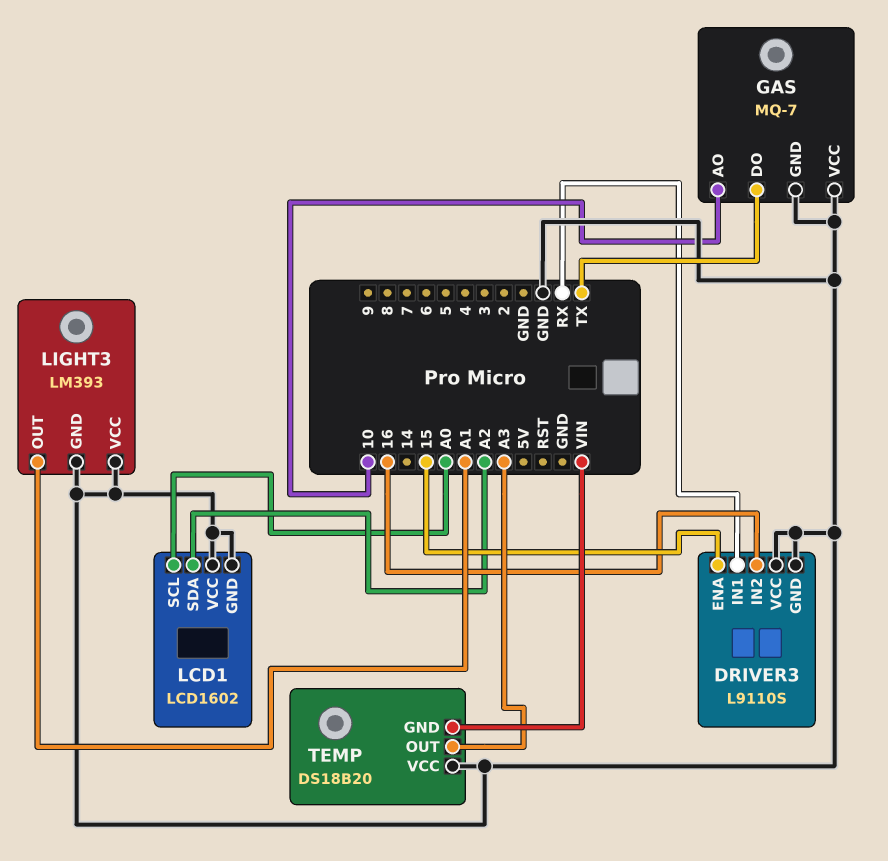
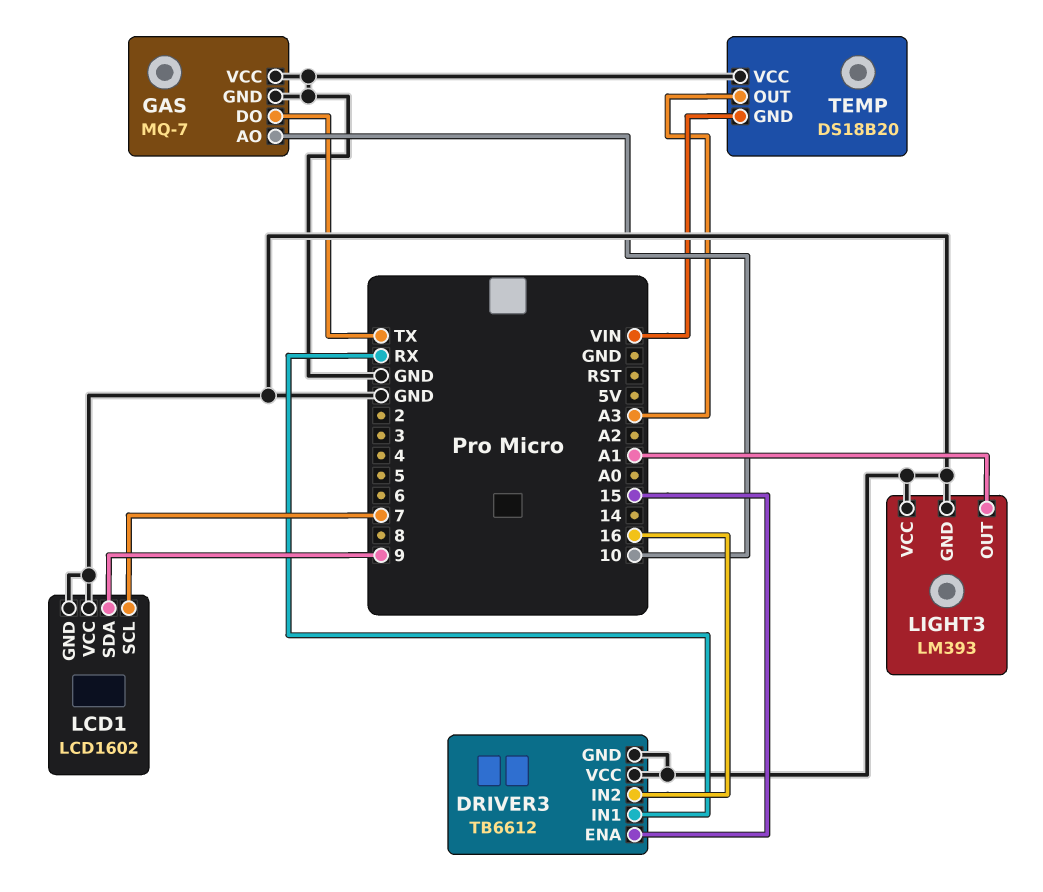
DRIVER3: L9110S -> TB6612
LCD1 pin SCL: A0 -> 7
LCD1 pin SDA: A2 -> 9

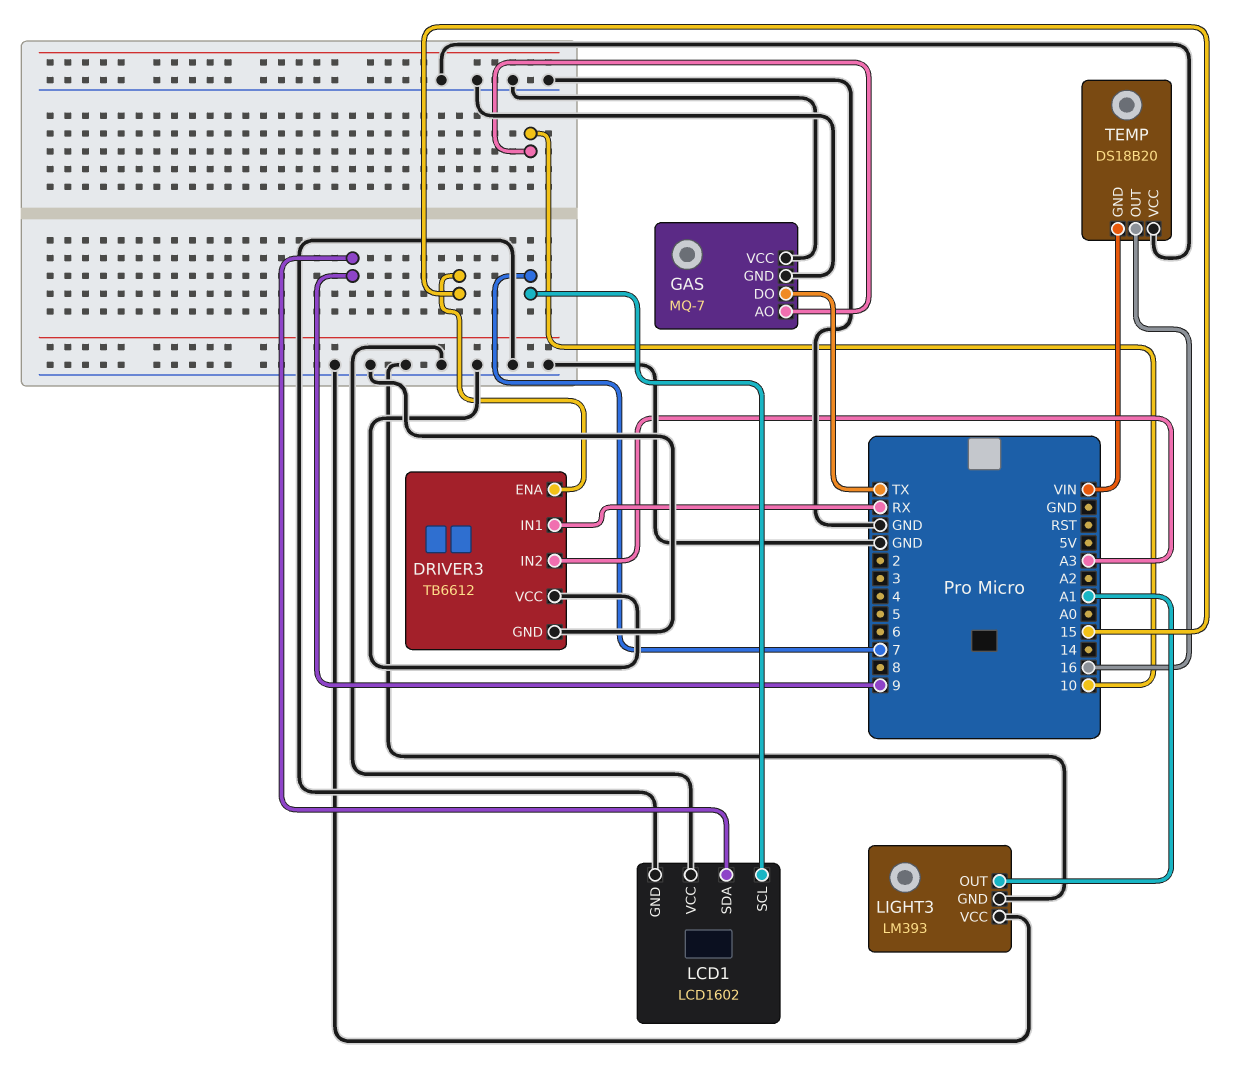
DRIVER3 pin IN2: 16 -> A3
TEMP pin OUT: A3 -> 16

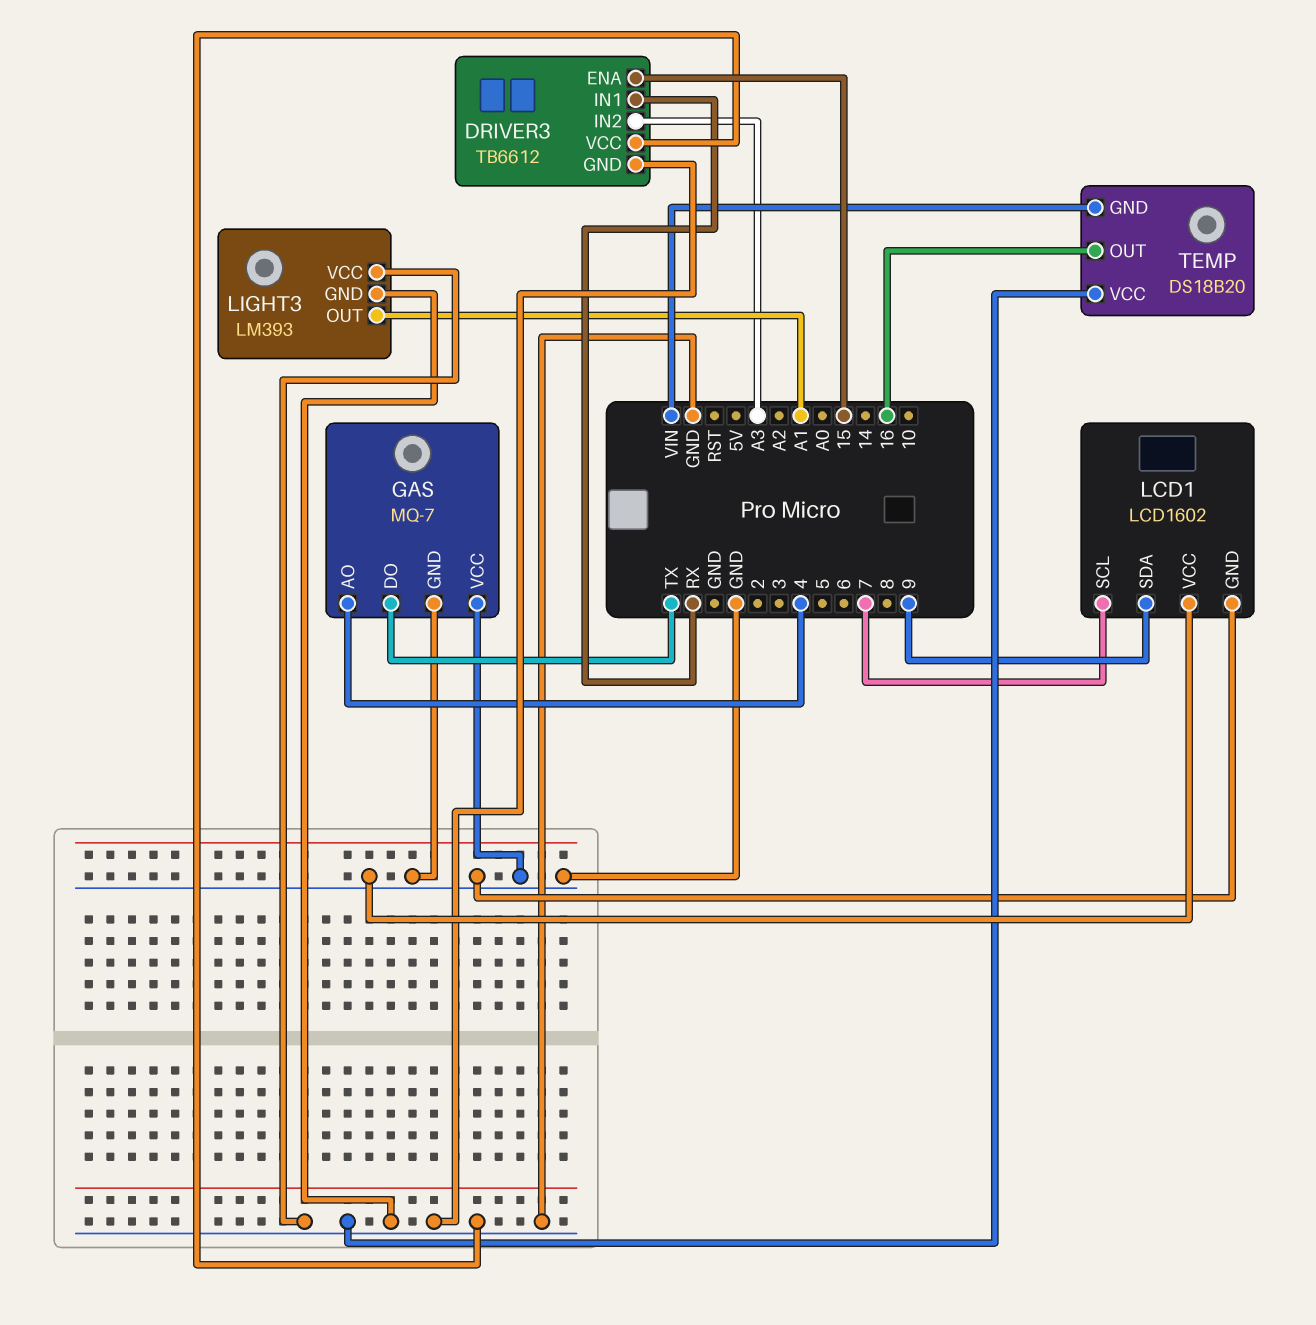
GAS pin AO: 10 -> 4

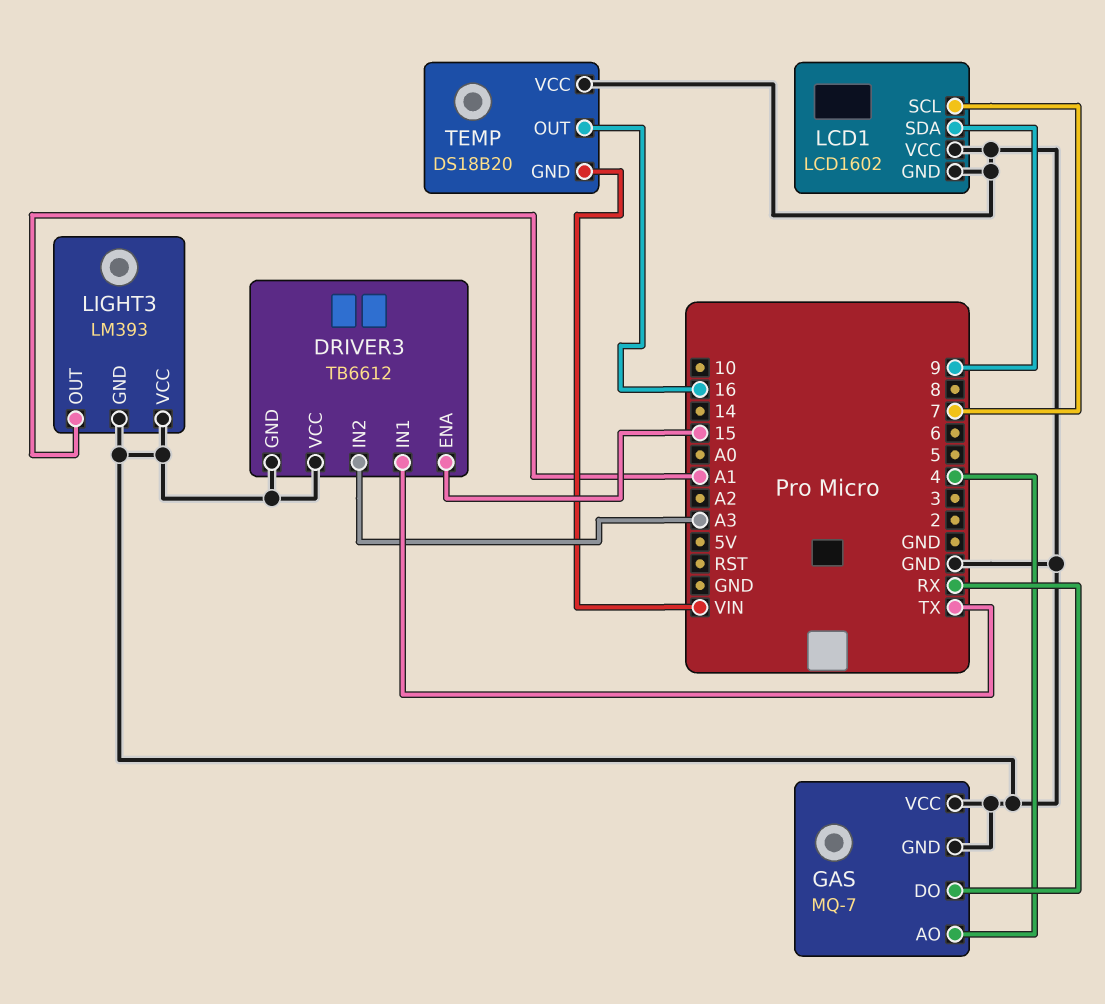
DRIVER3 pin IN1: RX -> TX
GAS pin DO: TX -> RX

